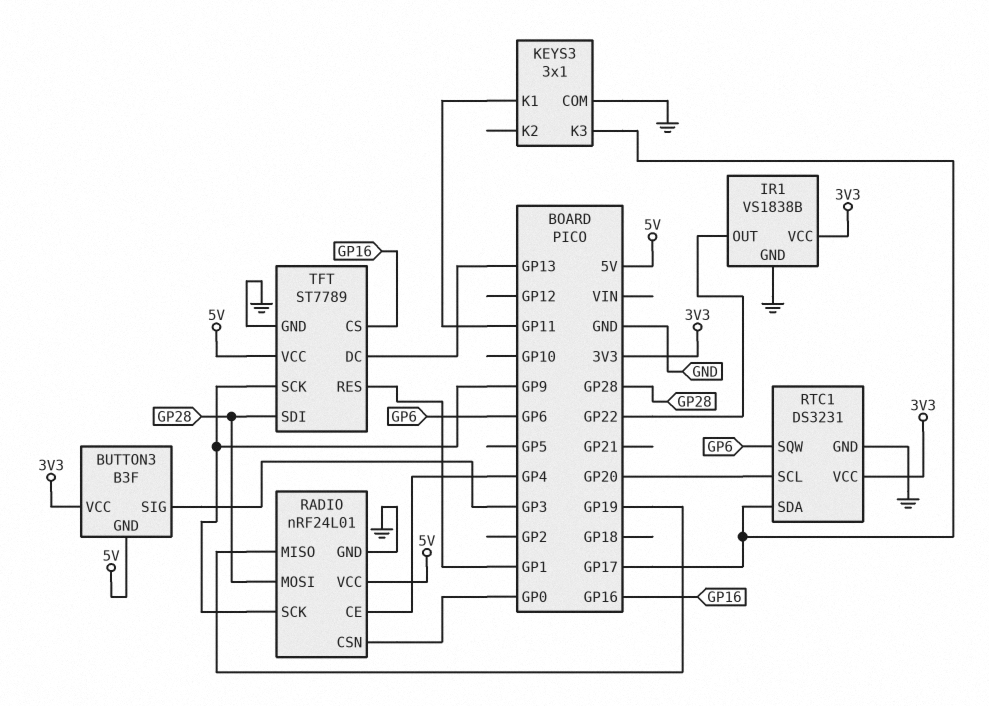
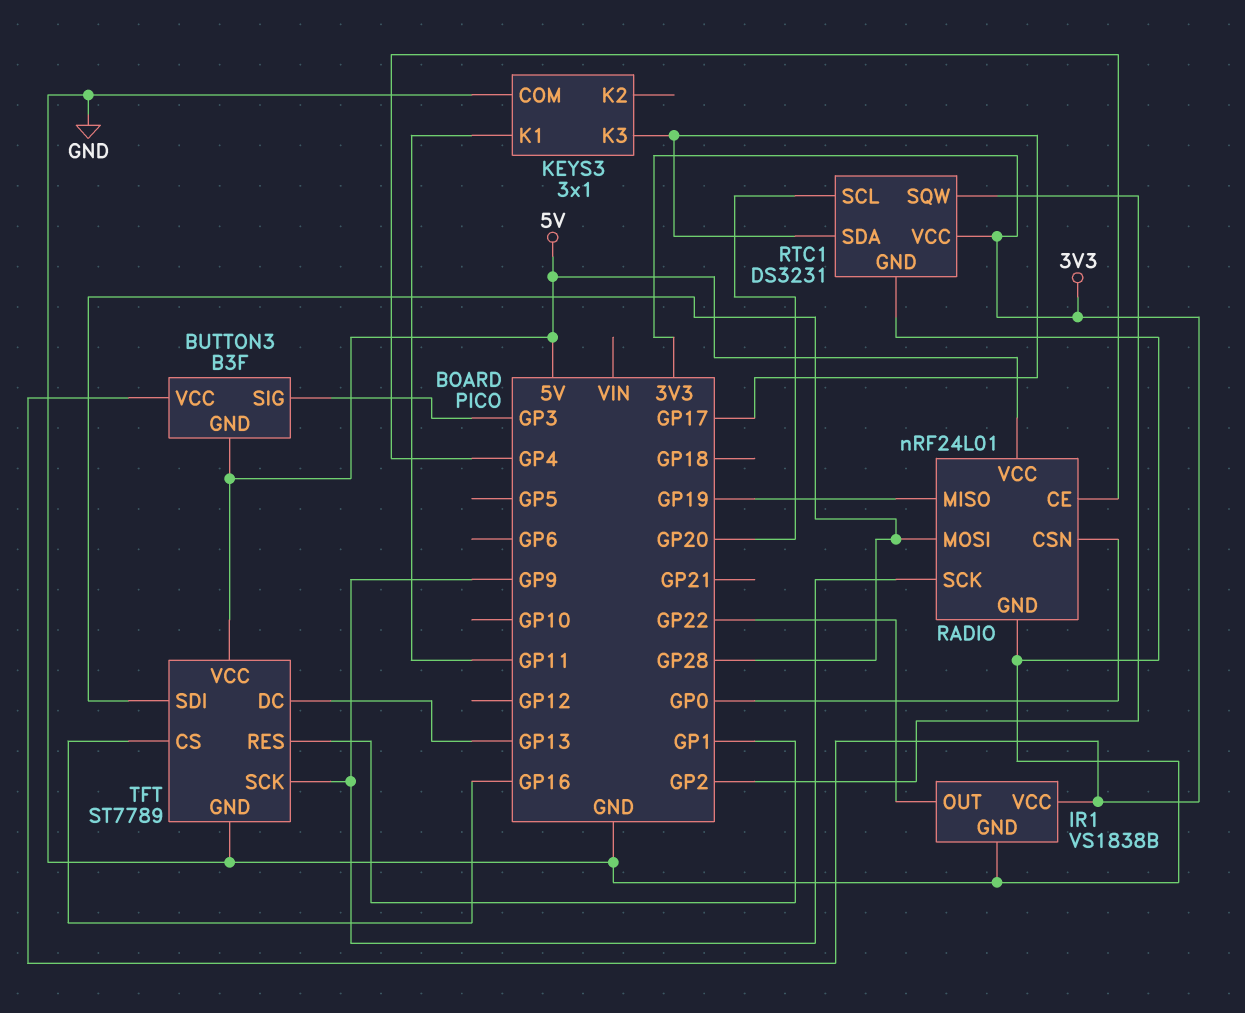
RTC1 pin SQW: GP6 -> GP2

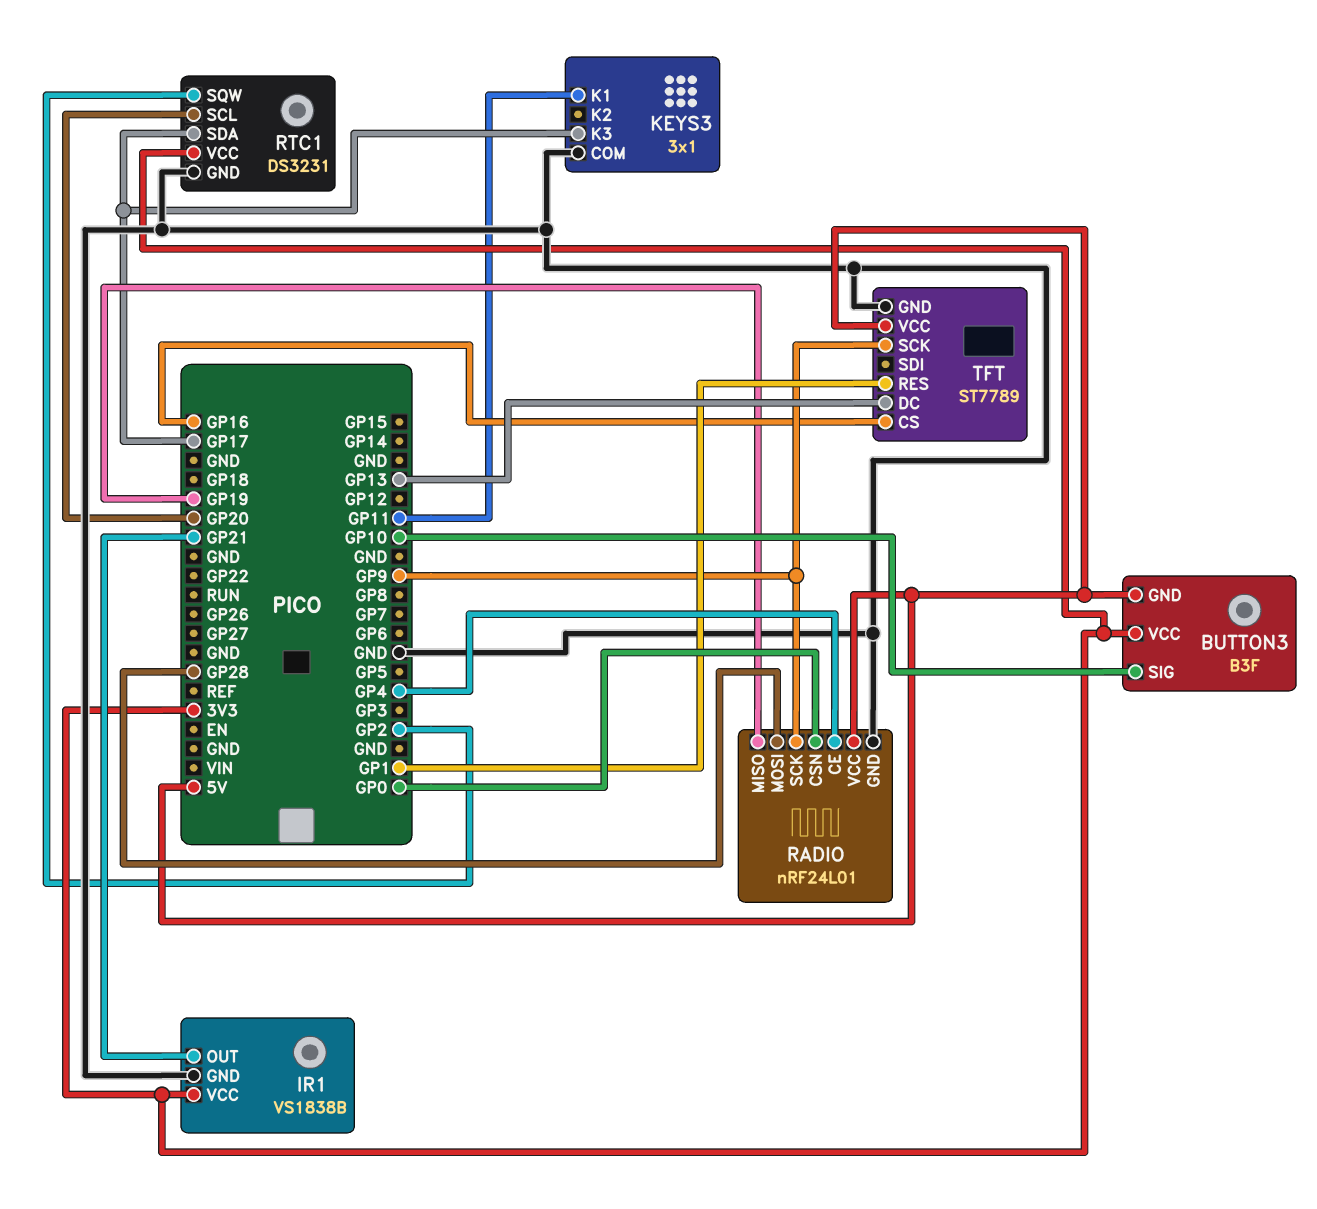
BUTTON3 pin SIG: GP3 -> GP10
IR1 pin OUT: GP22 -> GP21
TFT pin SDI: GP28 -> none

